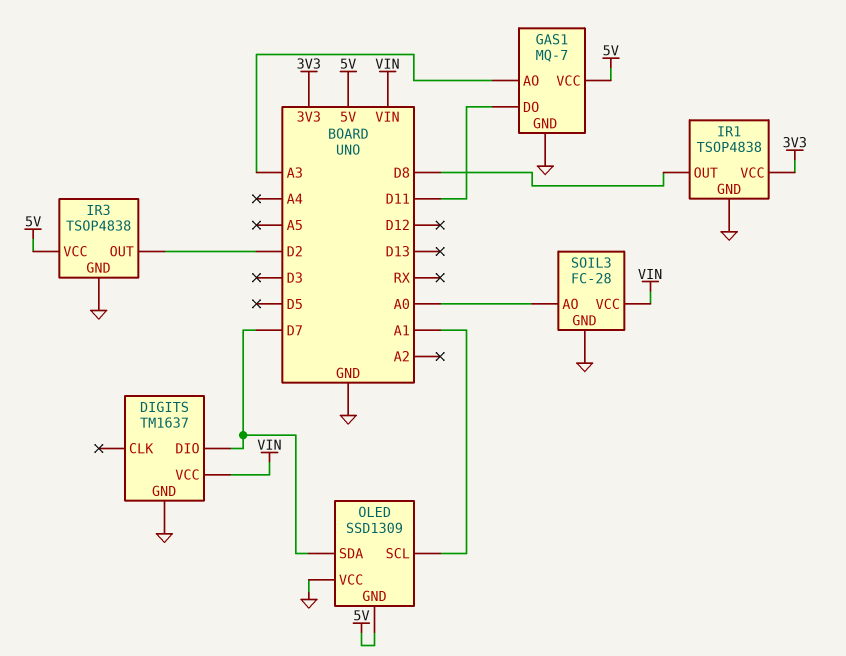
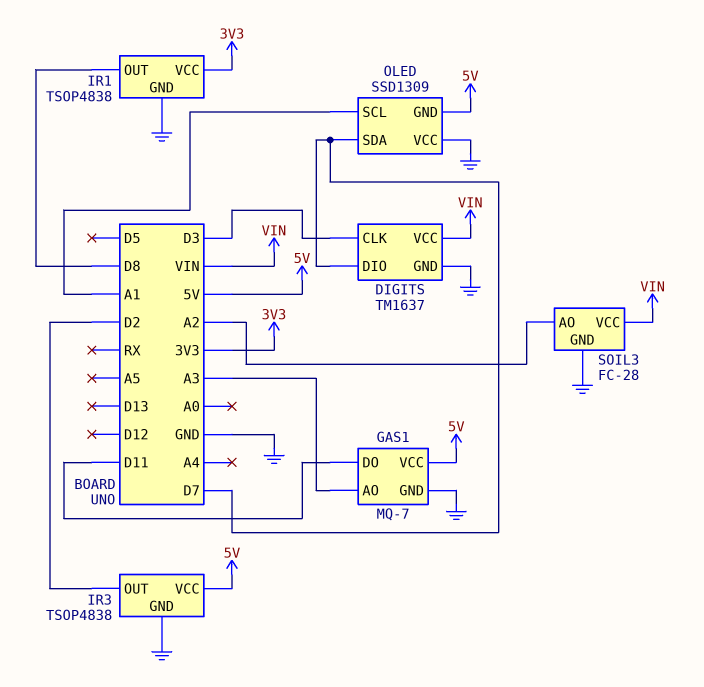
DIGITS pin CLK: none -> D3
SOIL3 pin AO: A0 -> A2

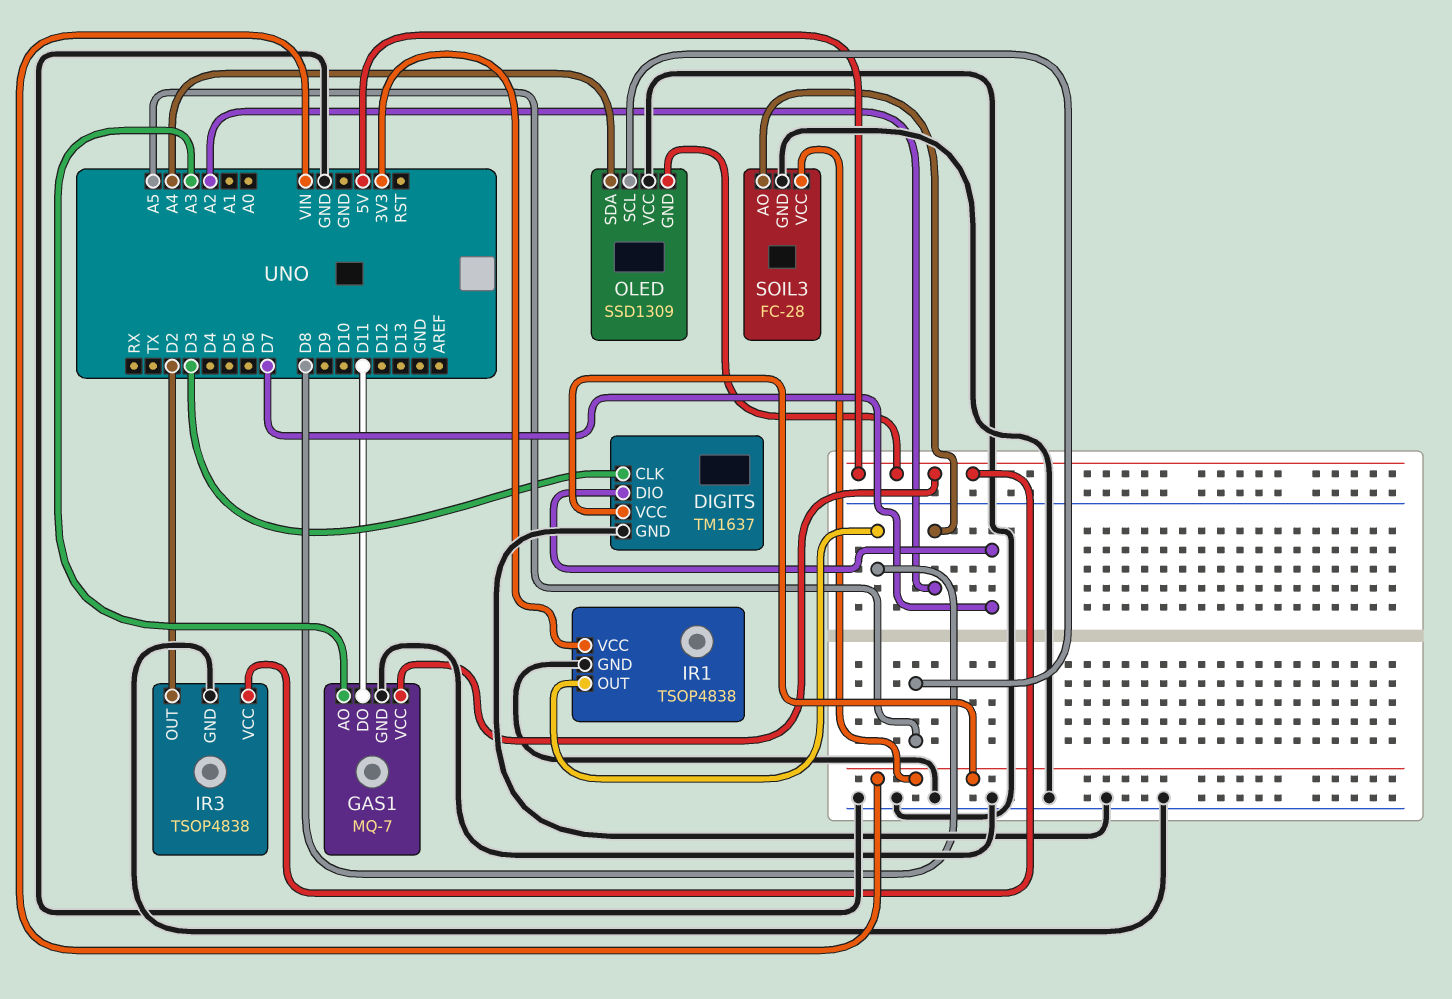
OLED pin SCL: A1 -> A5
OLED pin SDA: D7 -> A4

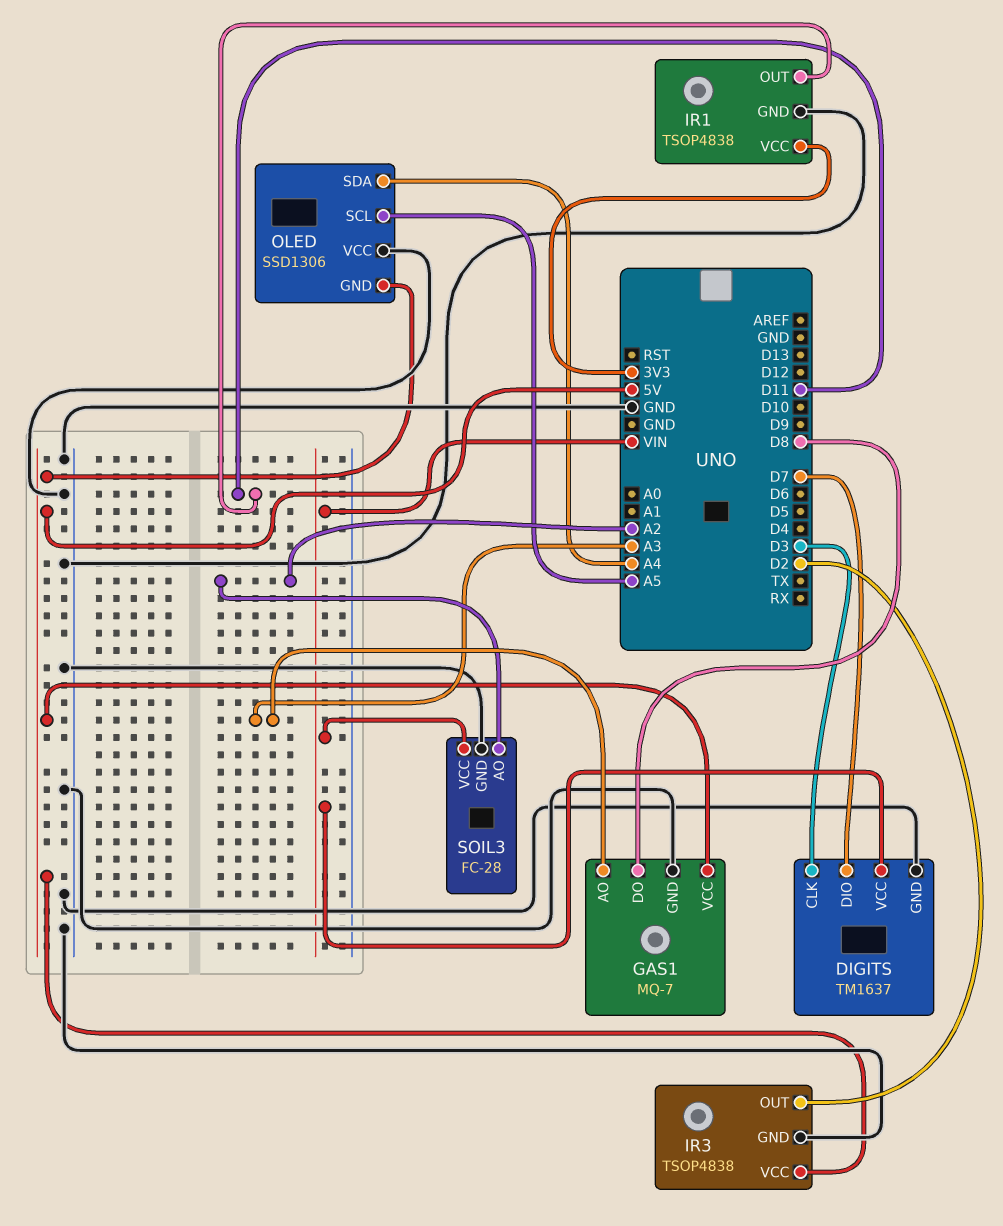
GAS1 pin DO: D11 -> D8
IR1 pin OUT: D8 -> D11
OLED: SSD1309 -> SSD1306

